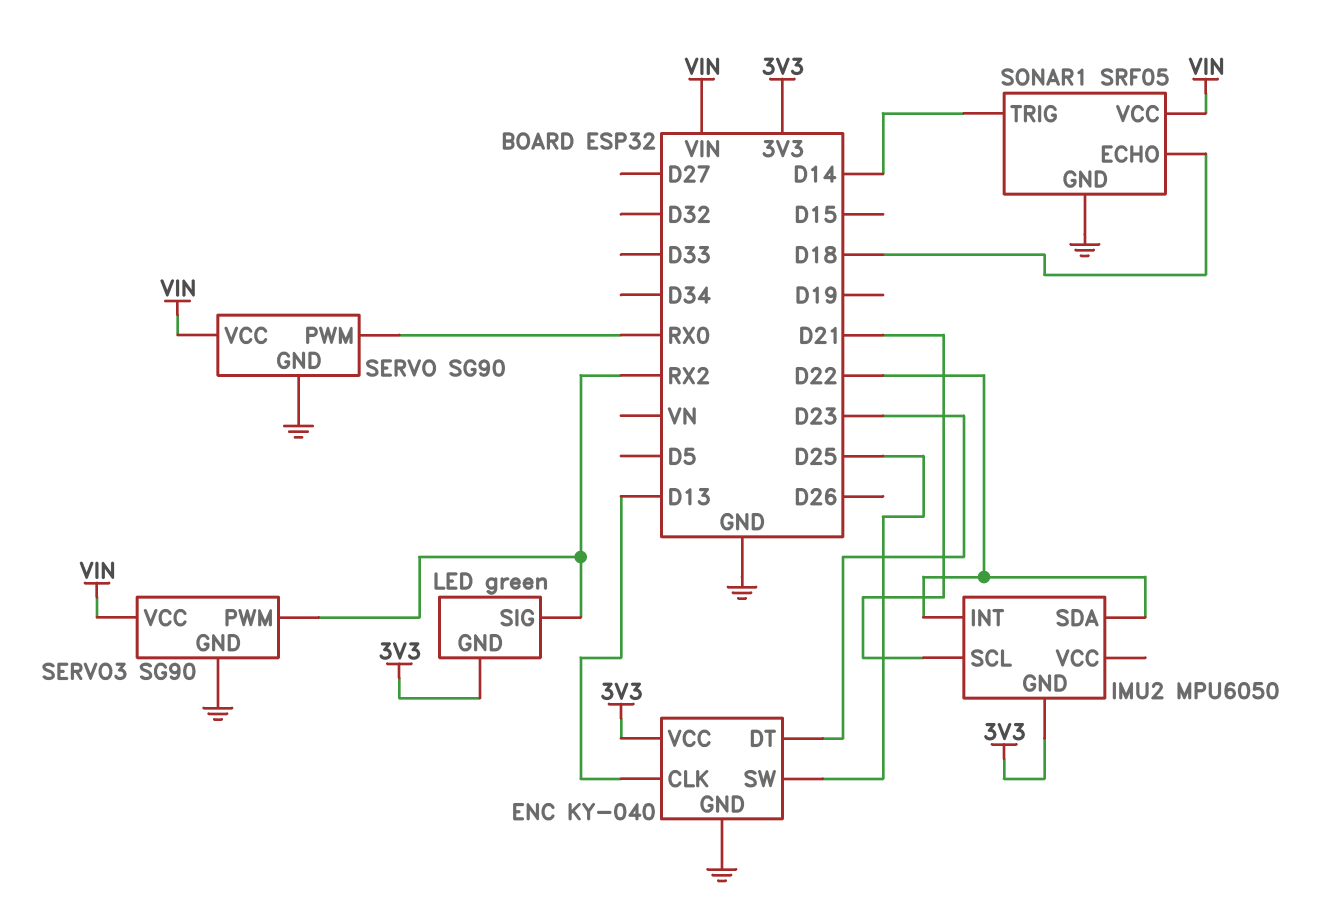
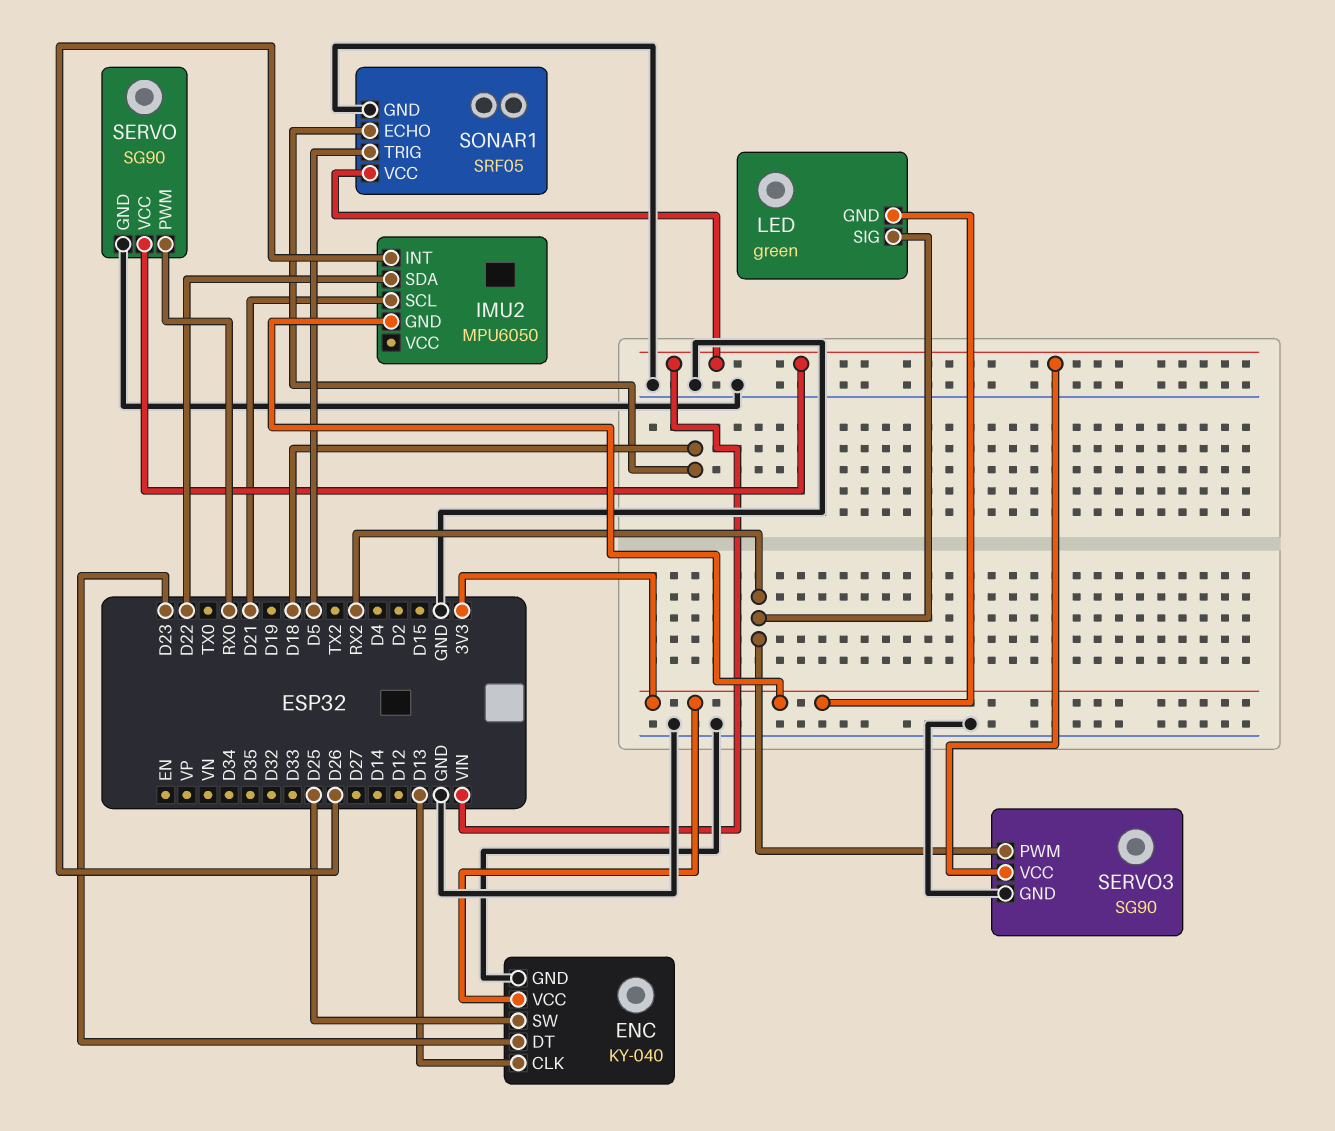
IMU2 pin INT: D22 -> D26
SONAR1 pin TRIG: D14 -> D5

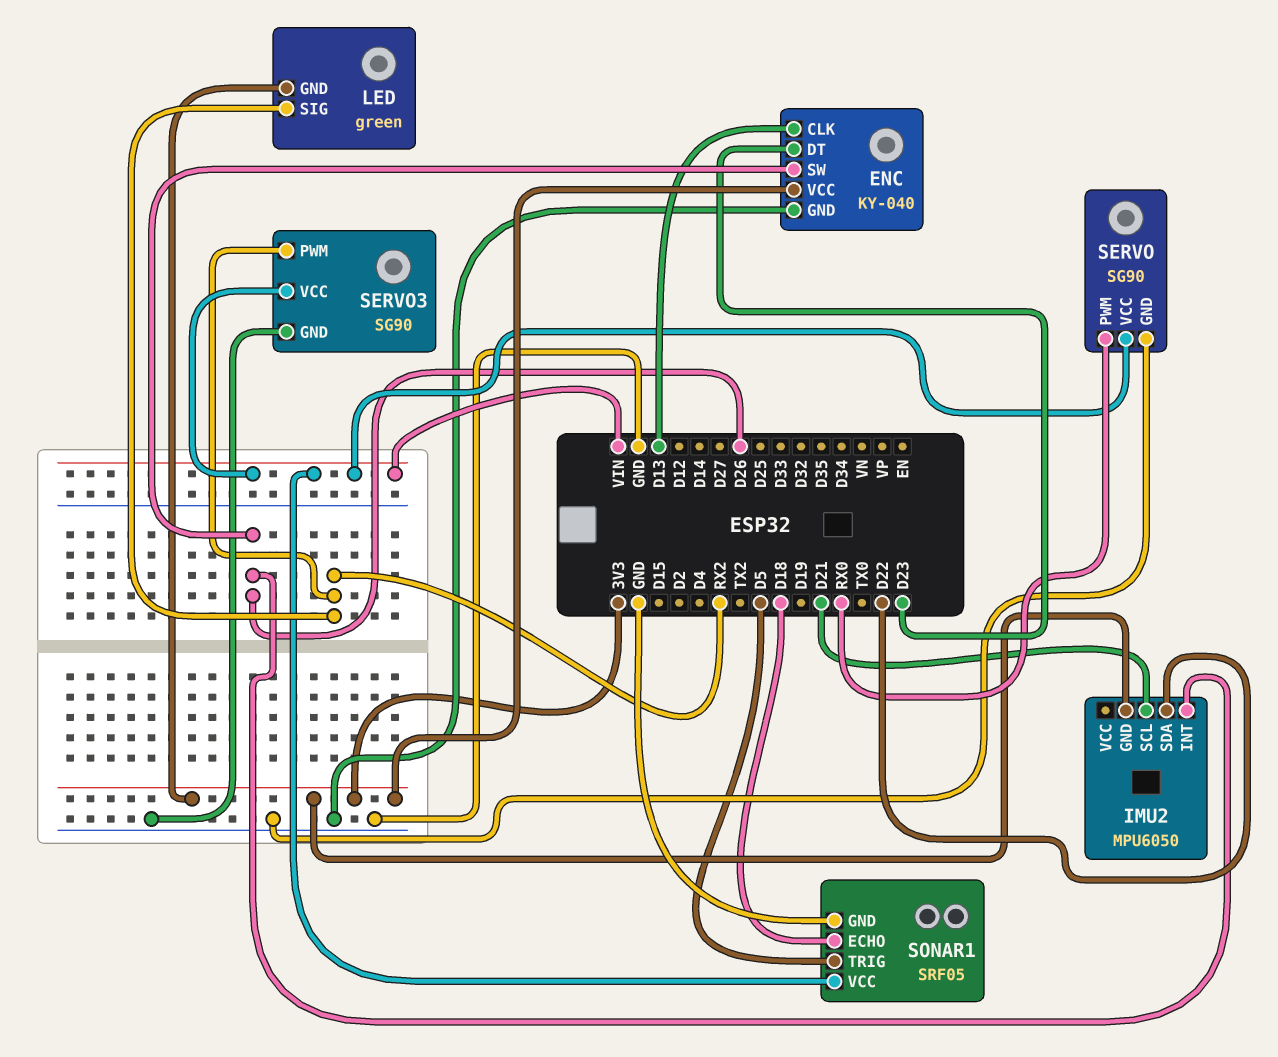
ENC pin SW: D25 -> D26

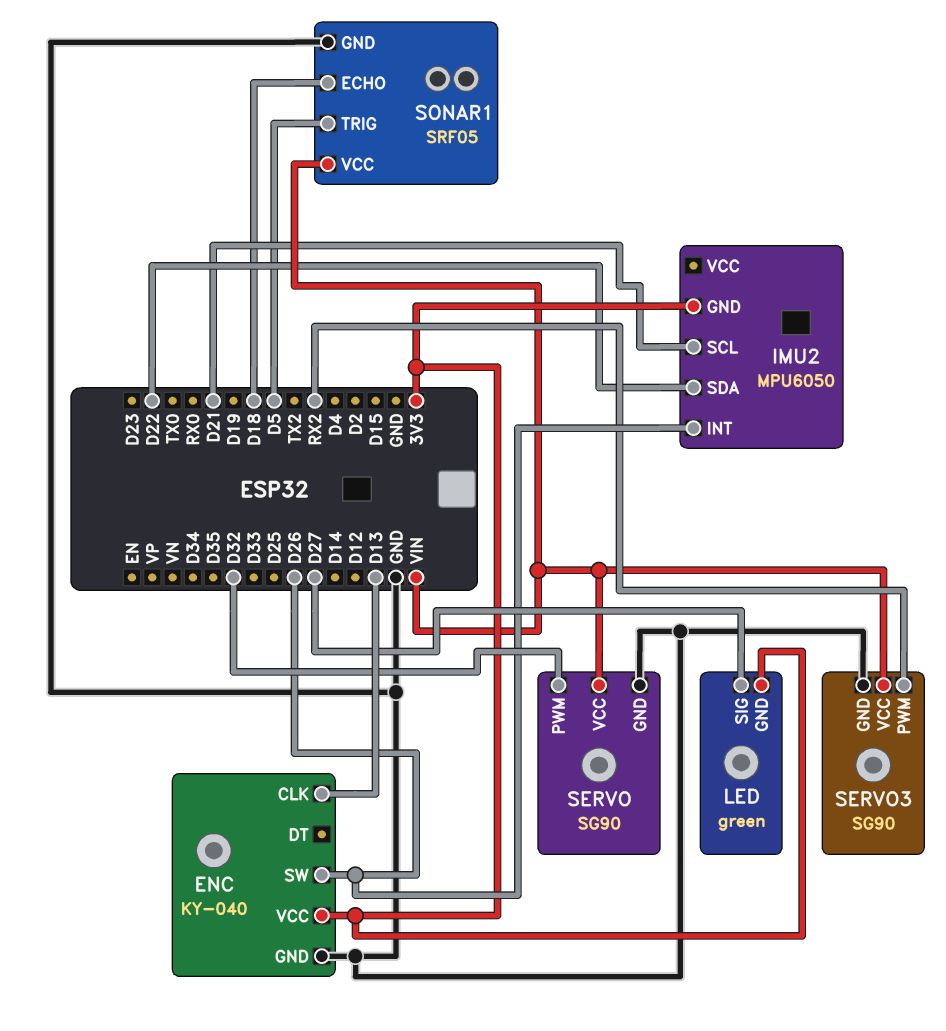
ENC pin DT: D23 -> none
LED pin SIG: RX2 -> D27
SERVO pin PWM: RX0 -> D32

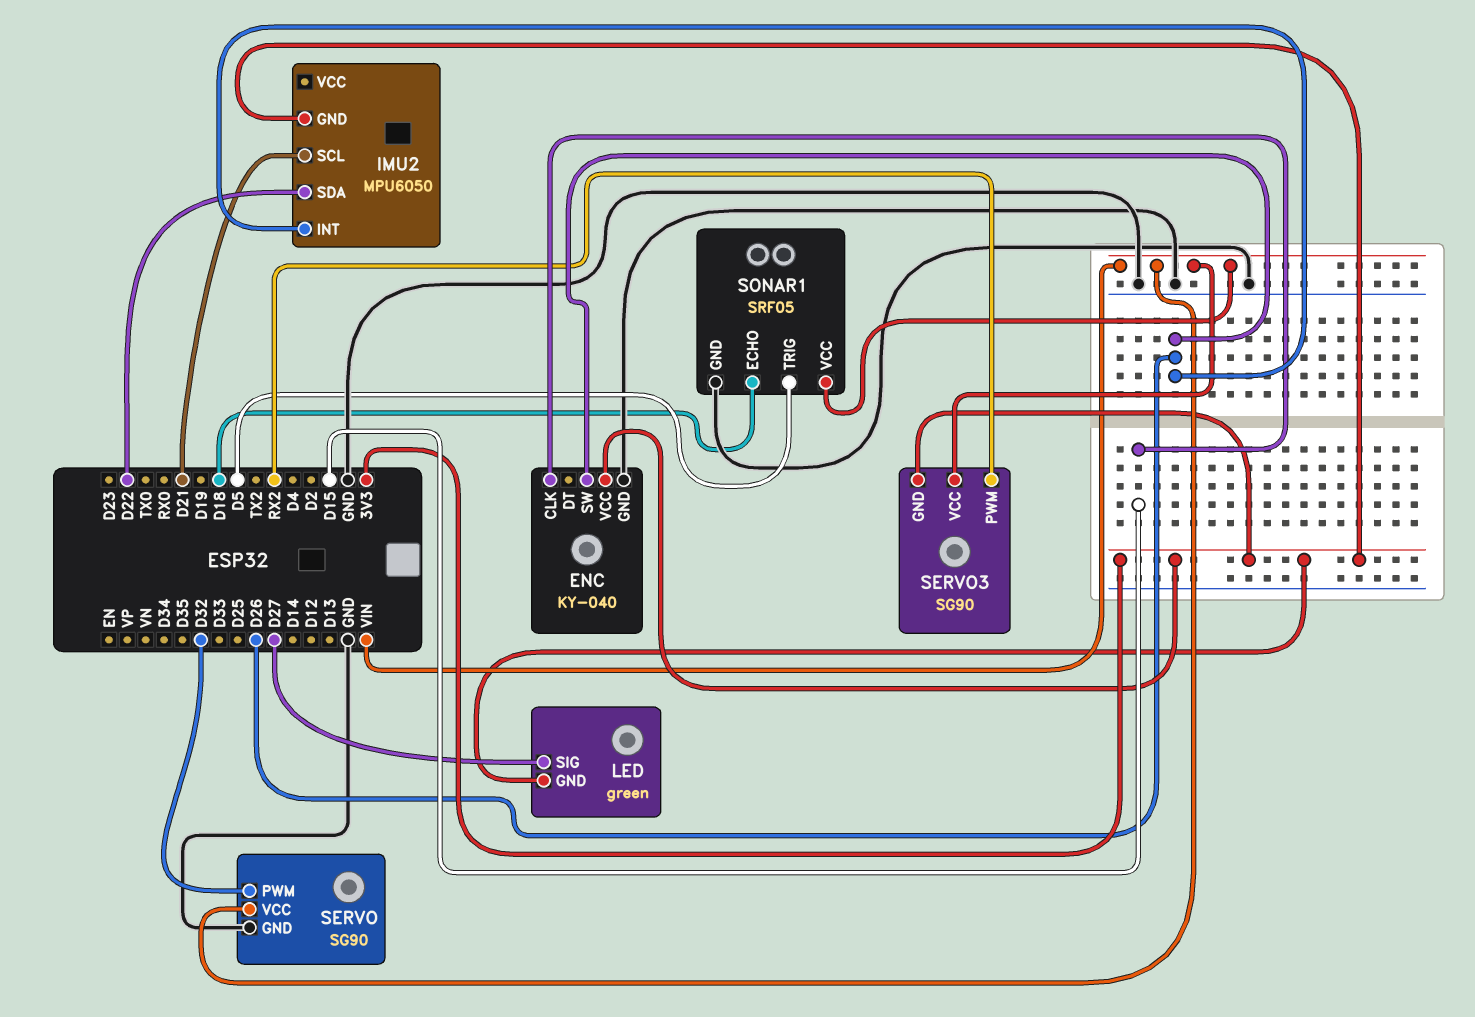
ENC pin CLK: D13 -> D15
SERVO3 pin GND: GND -> 3V3

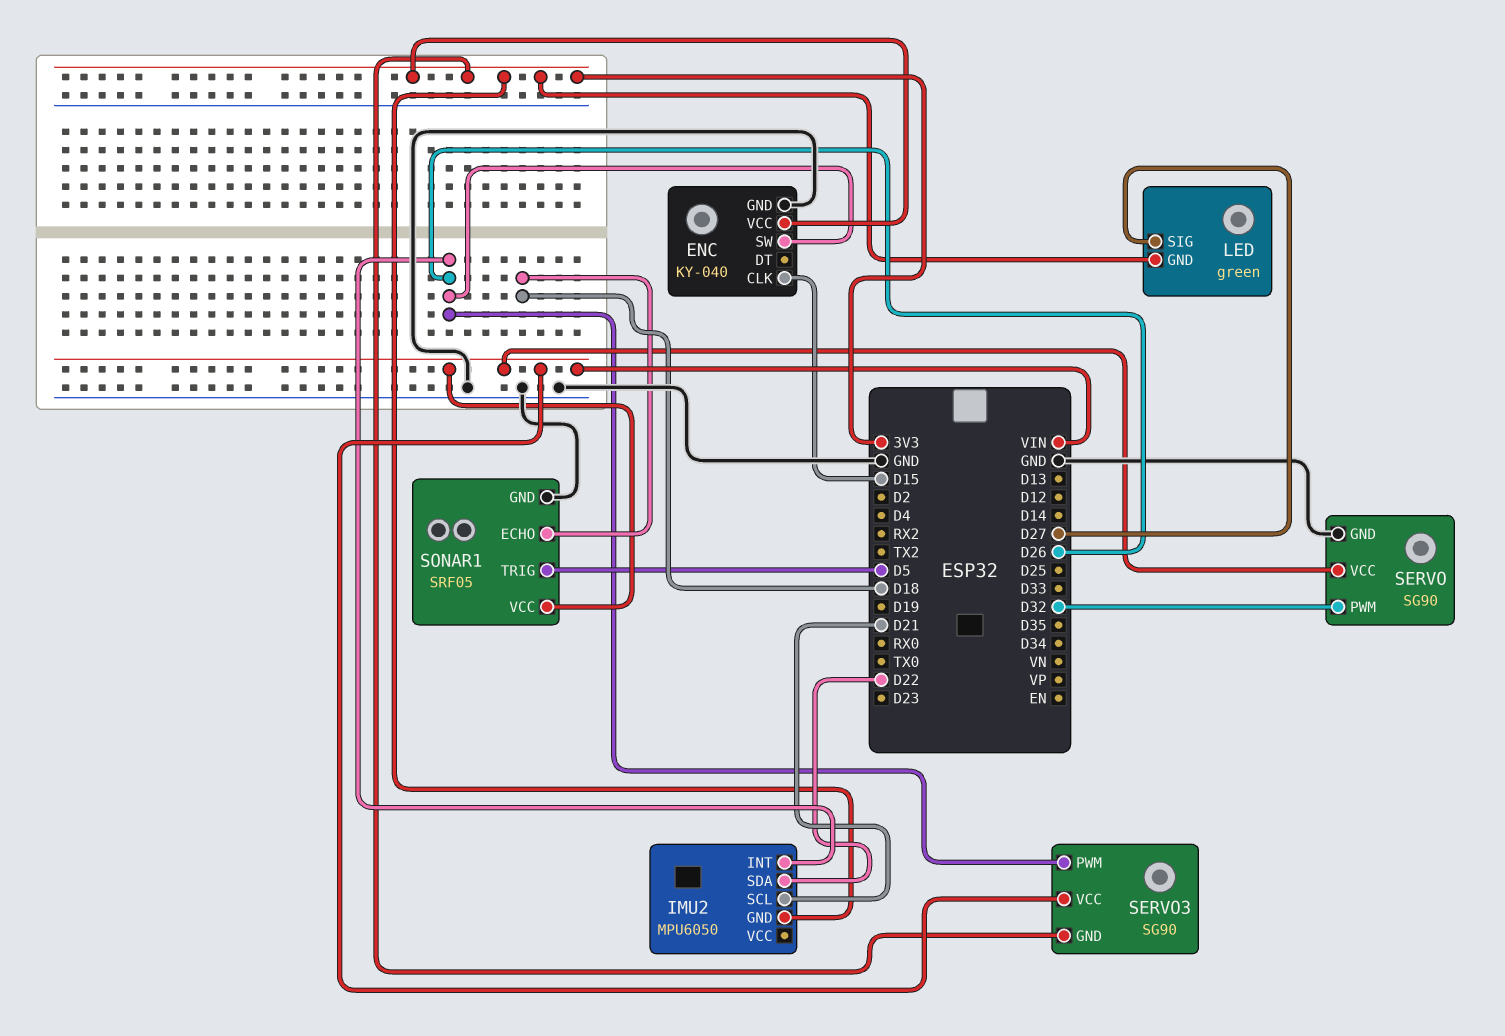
SERVO3 pin PWM: RX2 -> D26

